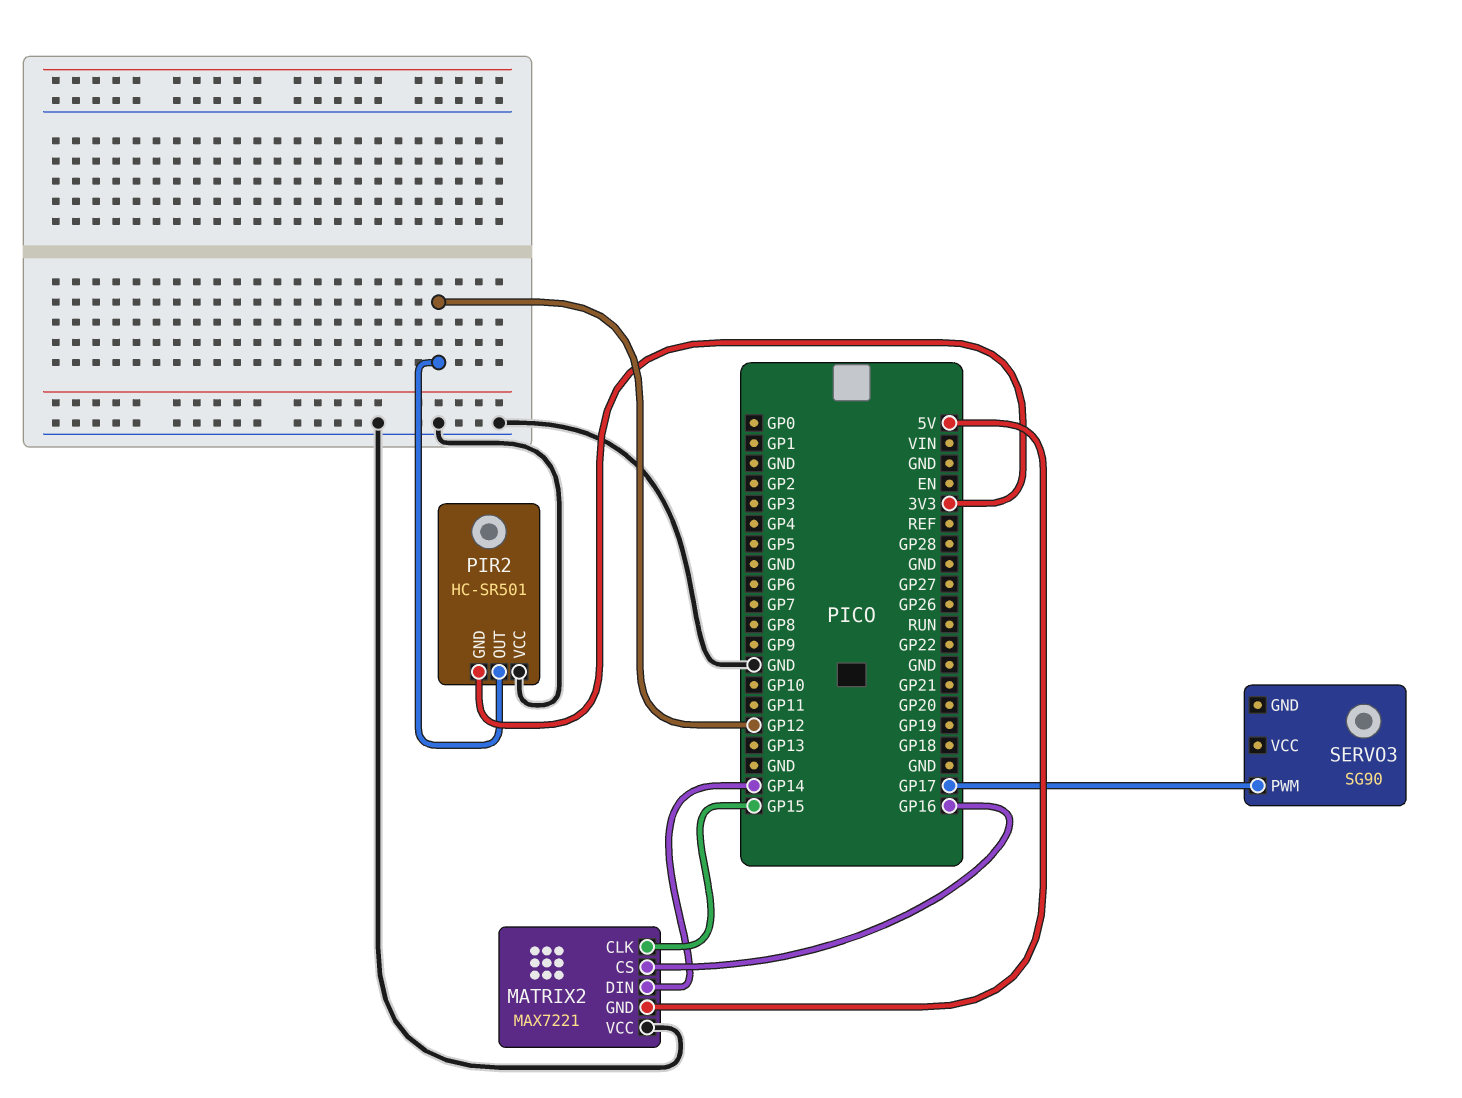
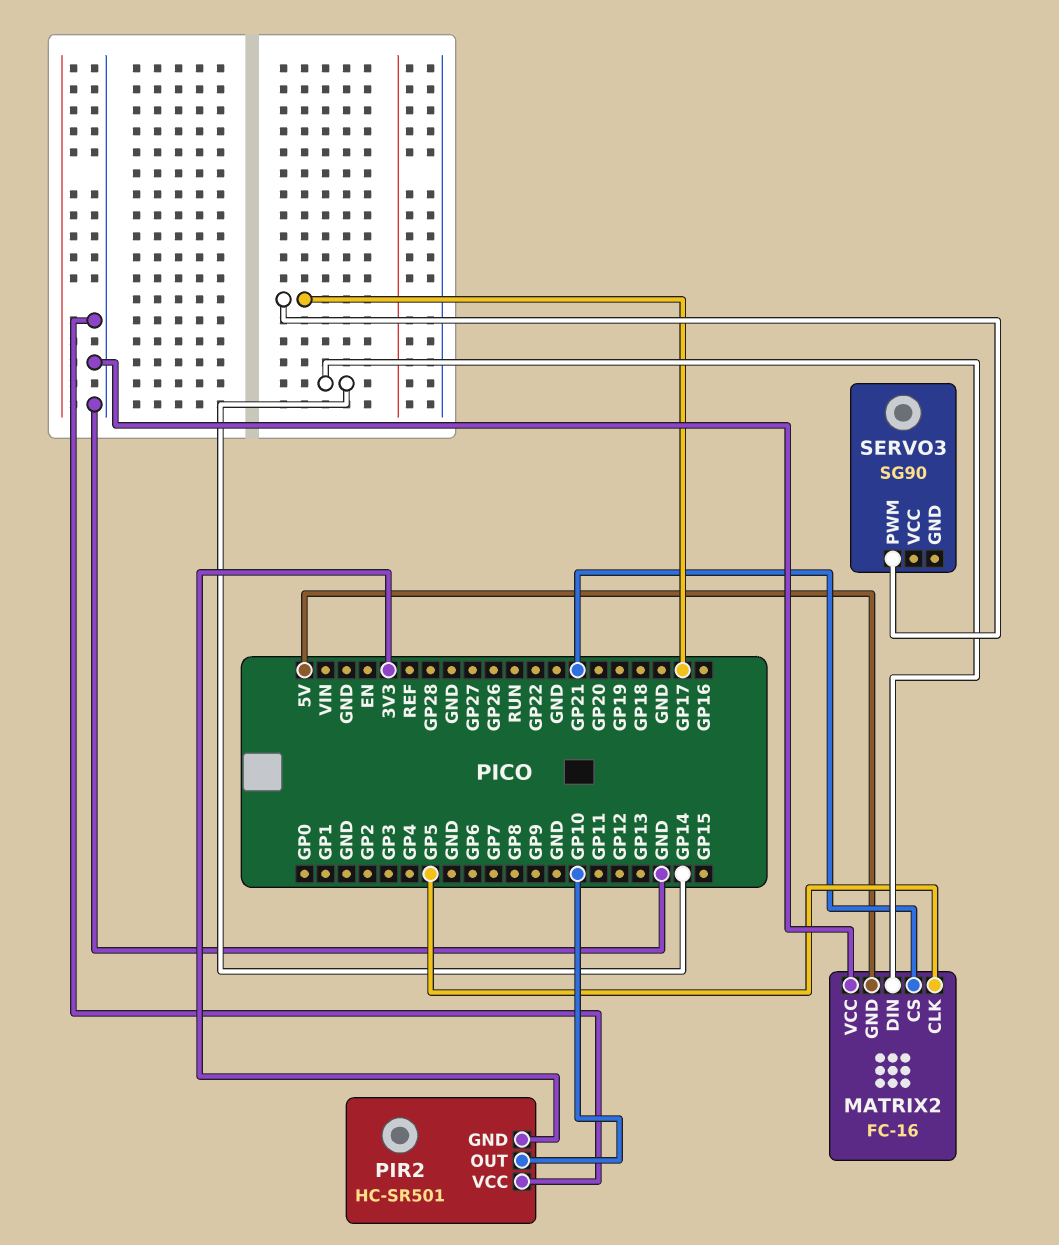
MATRIX2: MAX7221 -> FC-16
MATRIX2 pin CLK: GP15 -> GP5
MATRIX2 pin CS: GP16 -> GP21
PIR2 pin OUT: GP12 -> GP10

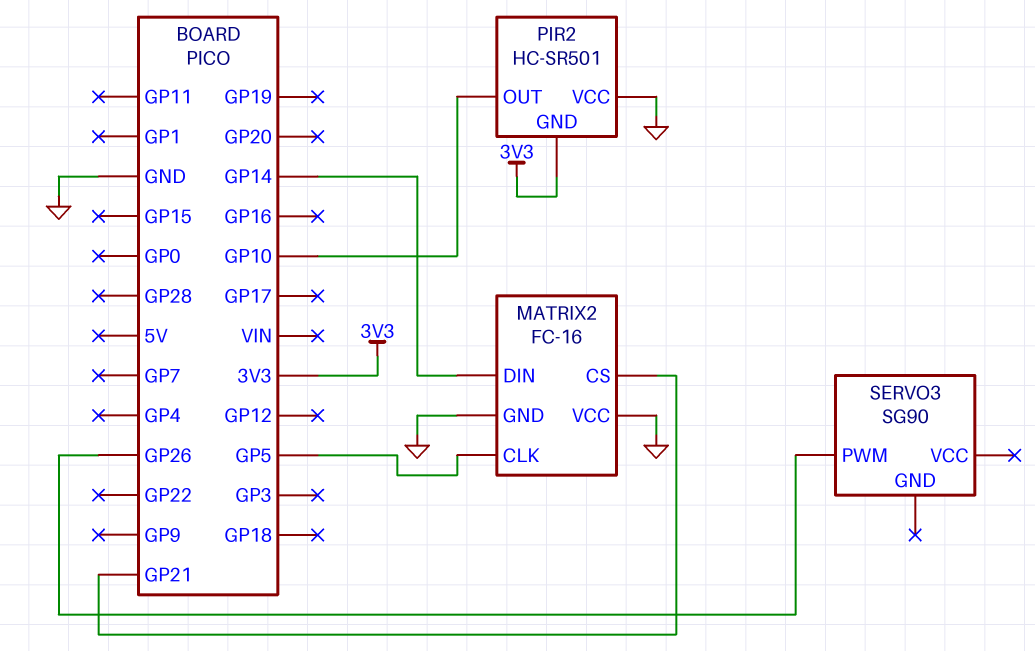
MATRIX2 pin GND: 5V -> GND
SERVO3 pin PWM: GP17 -> GP26

